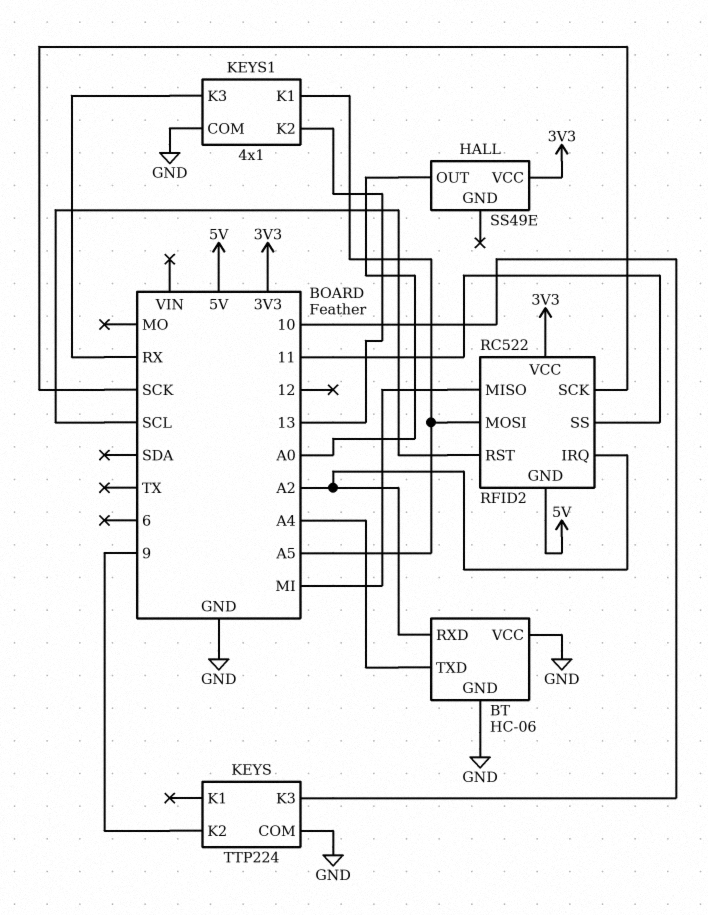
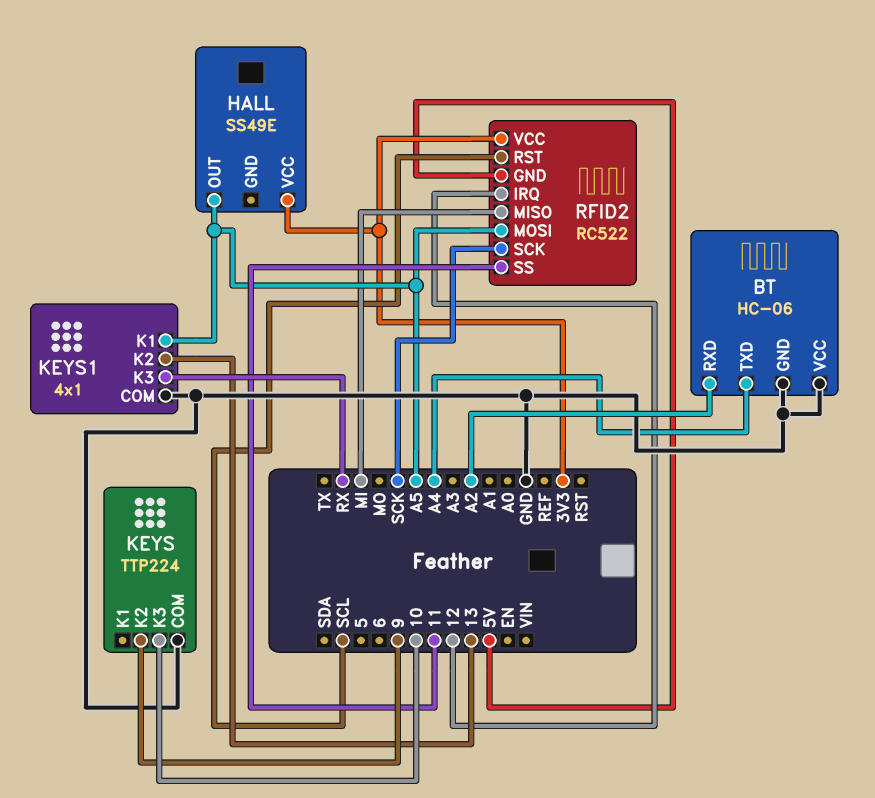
HALL pin OUT: A0 -> A5
RFID2 pin IRQ: A2 -> 12

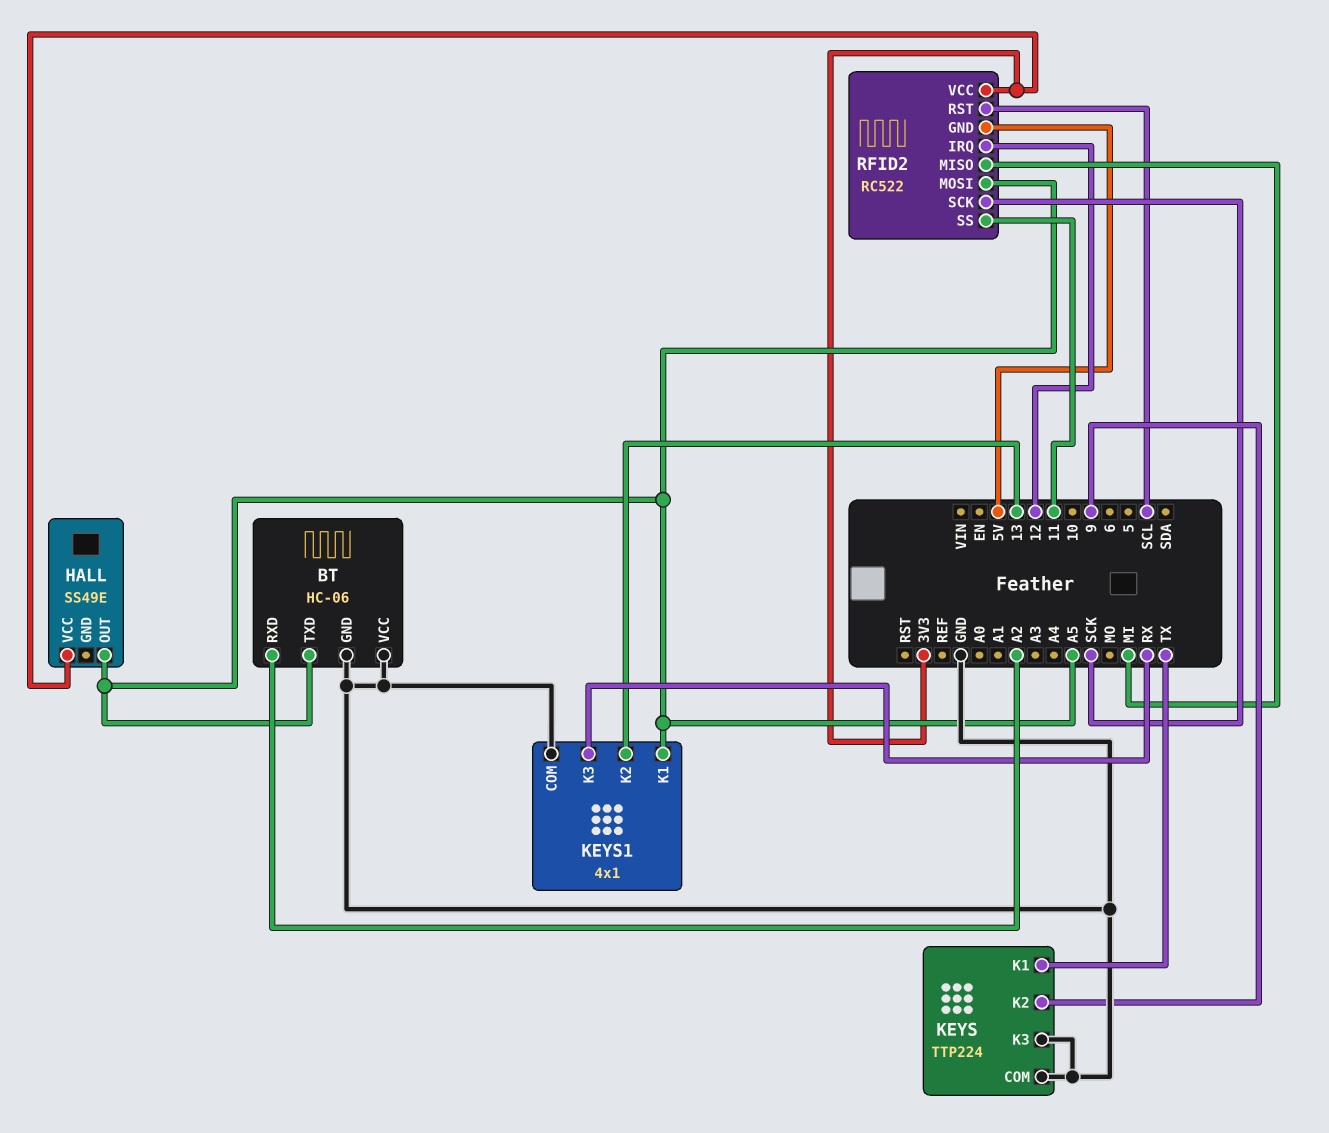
BT pin TXD: A4 -> A5
KEYS pin K1: none -> TX
KEYS pin K3: 10 -> GND

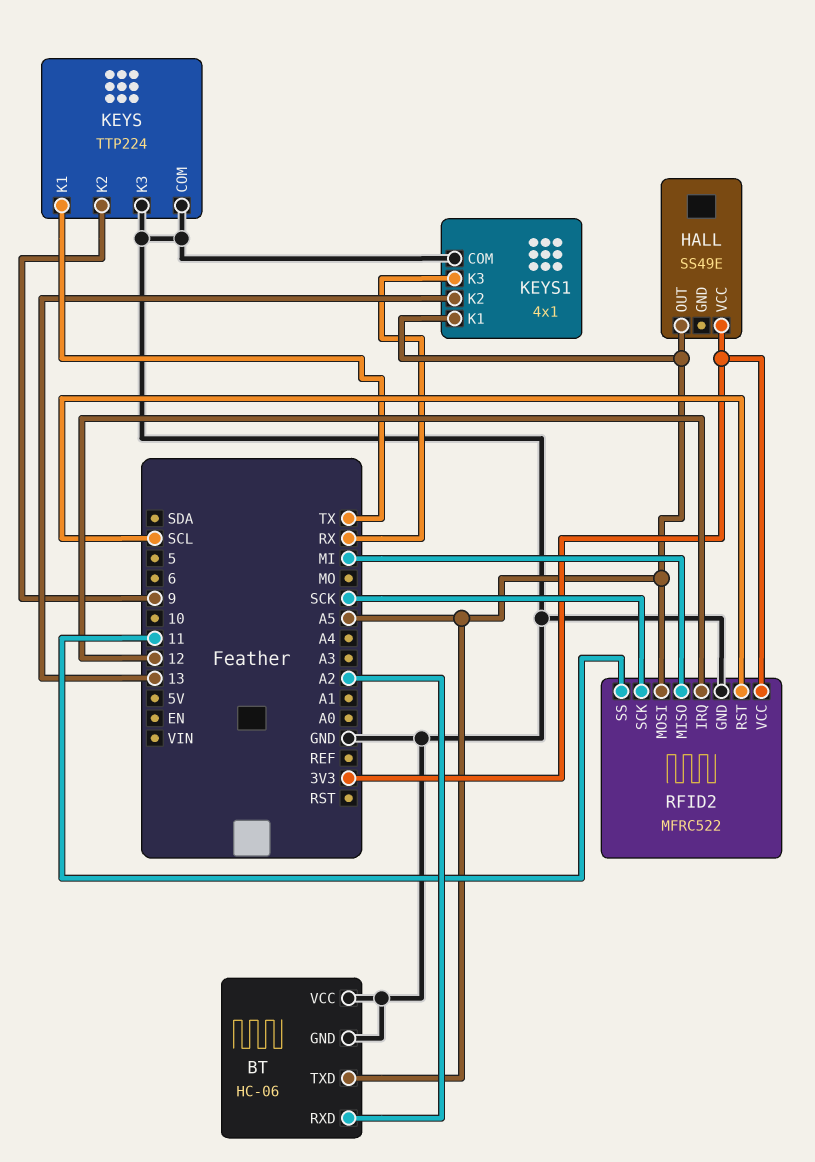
RFID2: RC522 -> MFRC522
RFID2 pin GND: 5V -> GND

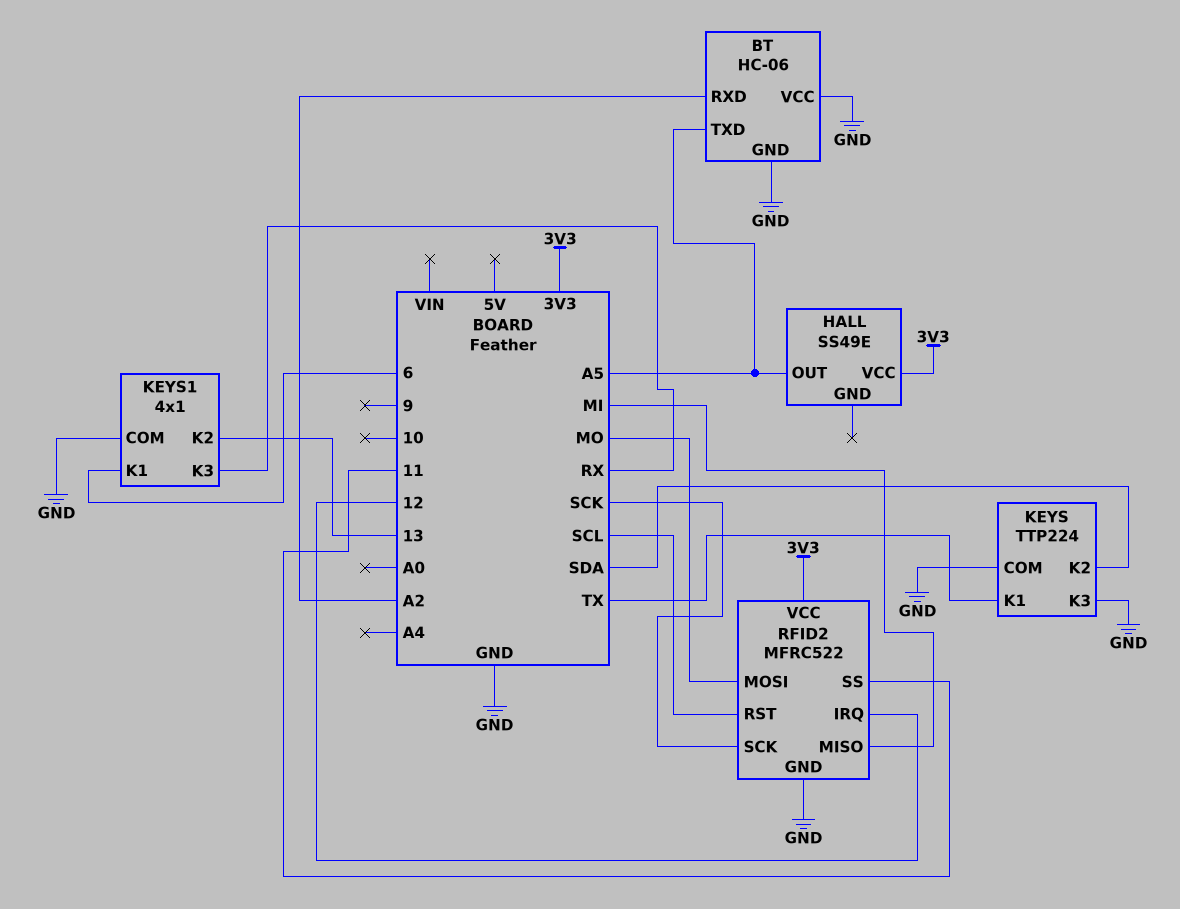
KEYS pin K2: 9 -> SDA
KEYS1 pin K1: A5 -> 6
RFID2 pin MOSI: A5 -> MO

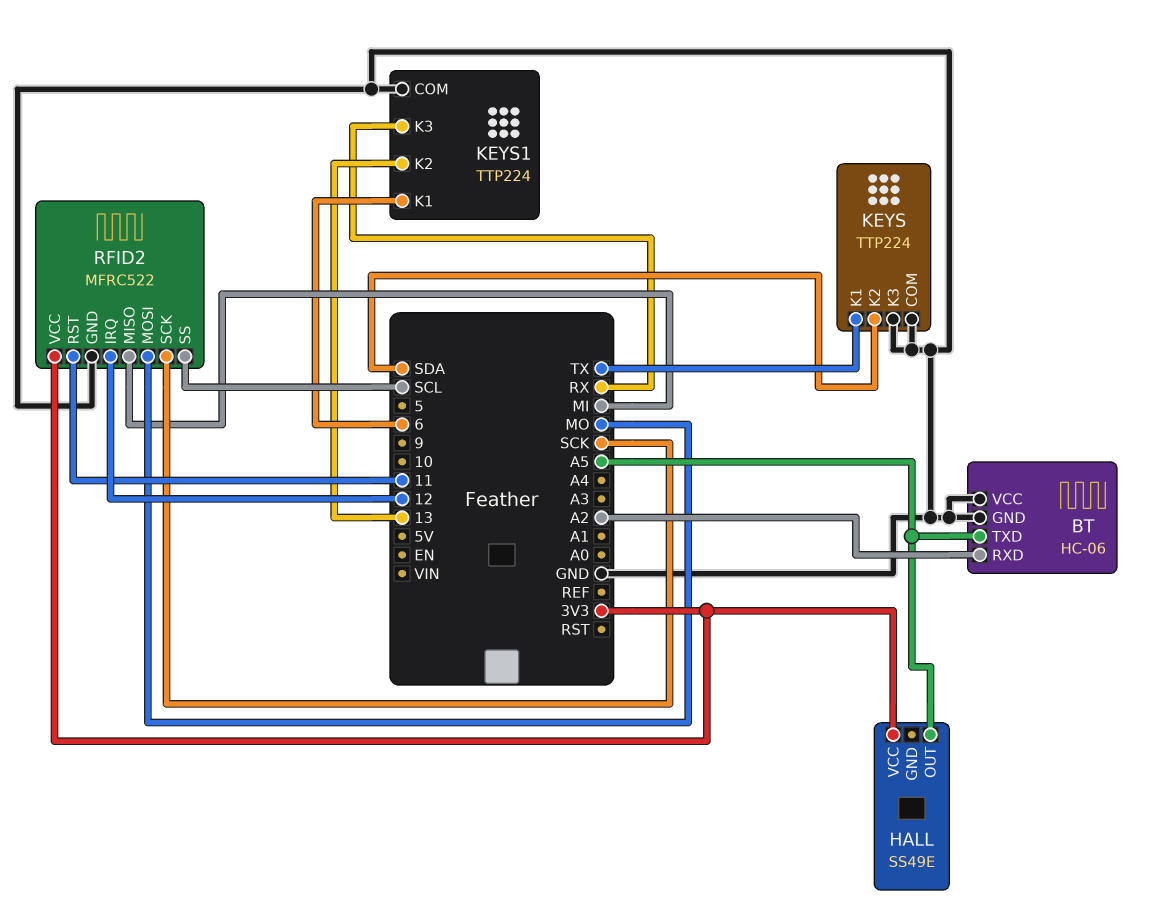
KEYS1: 4x1 -> TTP224
RFID2 pin RST: SCL -> 11
RFID2 pin SS: 11 -> SCL

